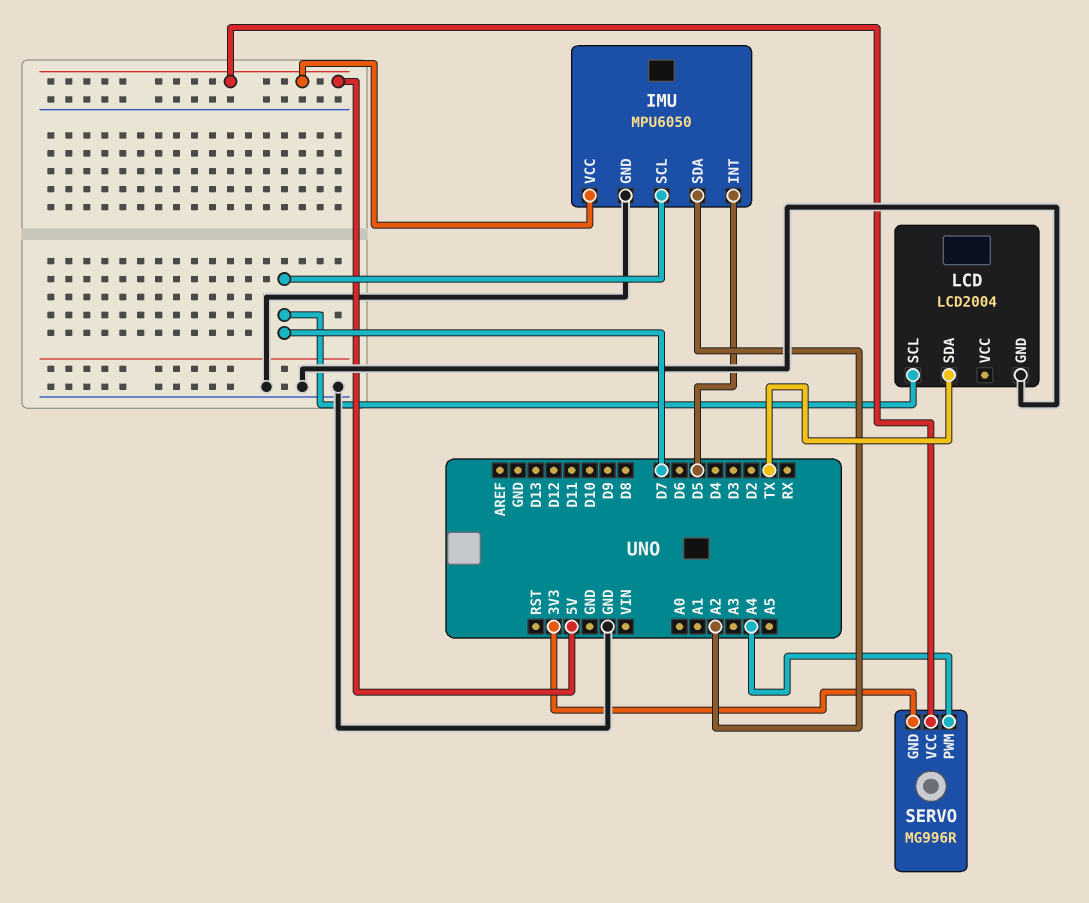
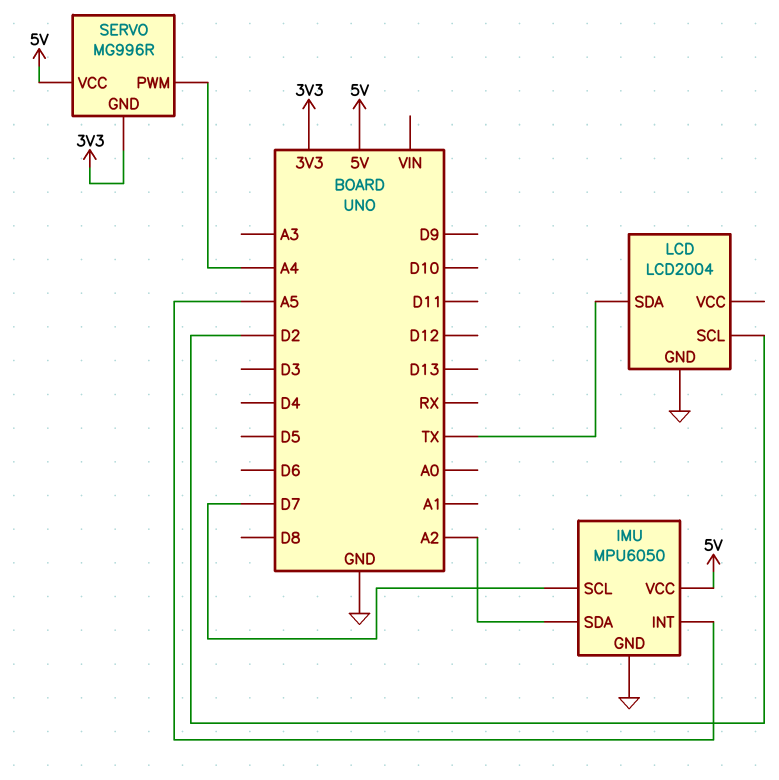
IMU pin INT: D5 -> A5
LCD pin SCL: D7 -> D2

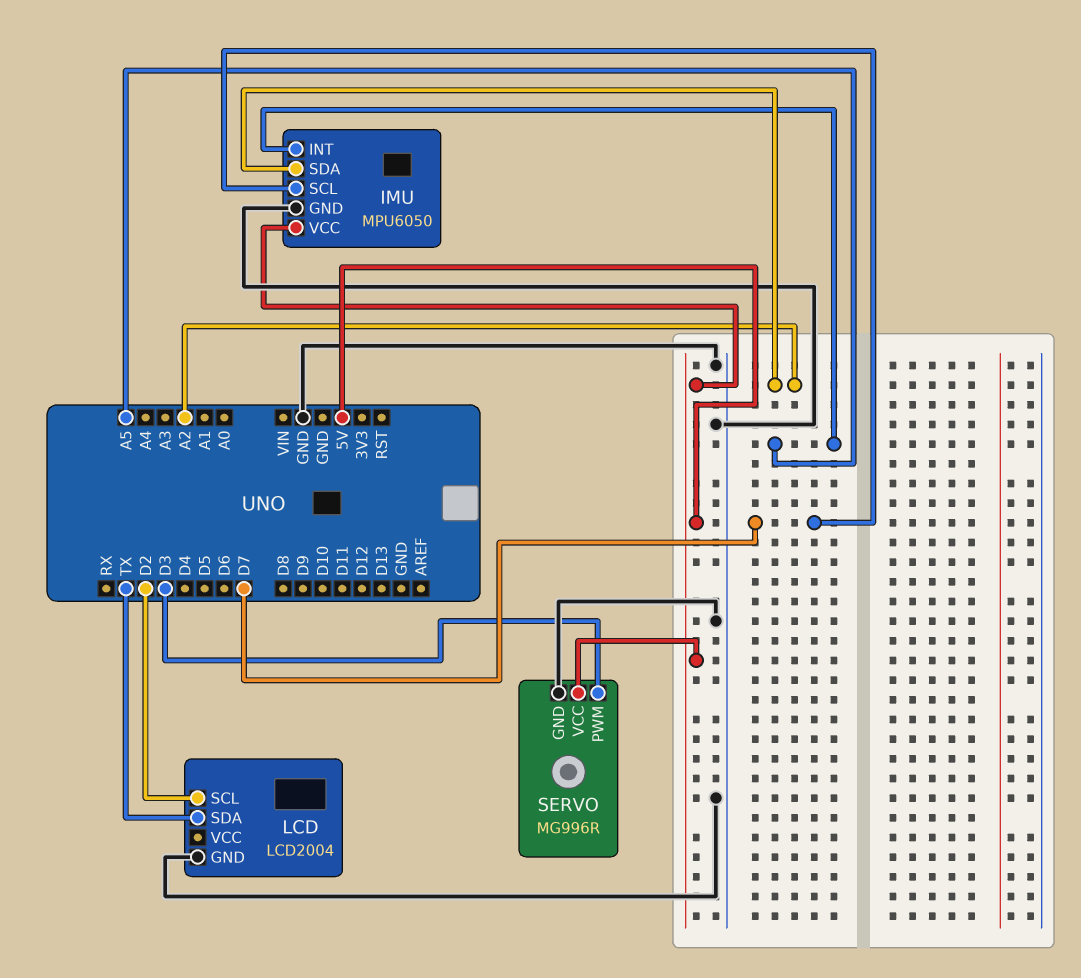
SERVO pin GND: 3V3 -> GND
SERVO pin PWM: A4 -> D3

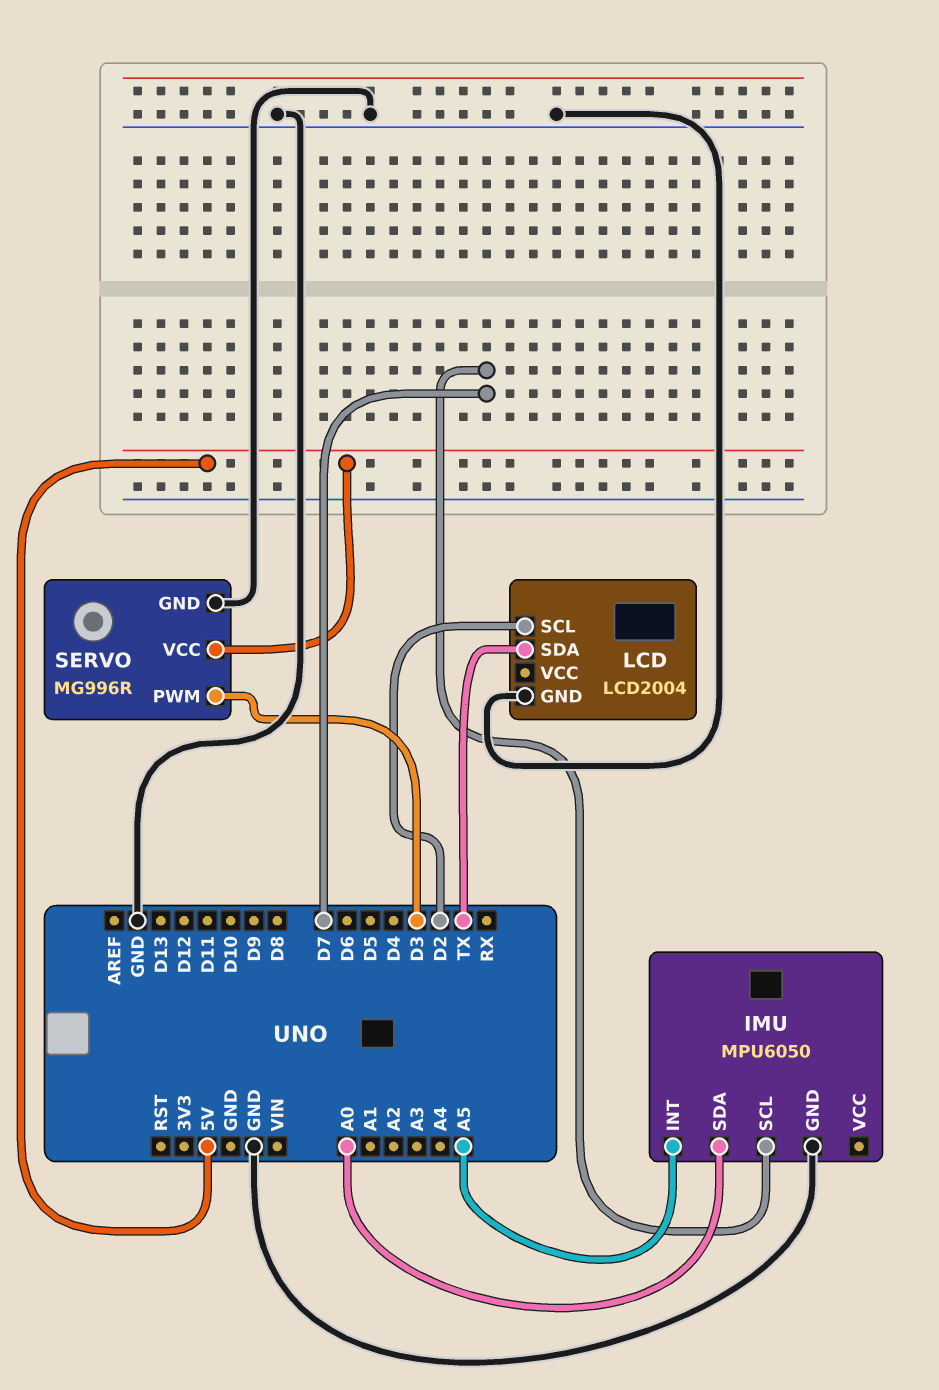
IMU pin SDA: A2 -> A0
IMU pin VCC: 5V -> none

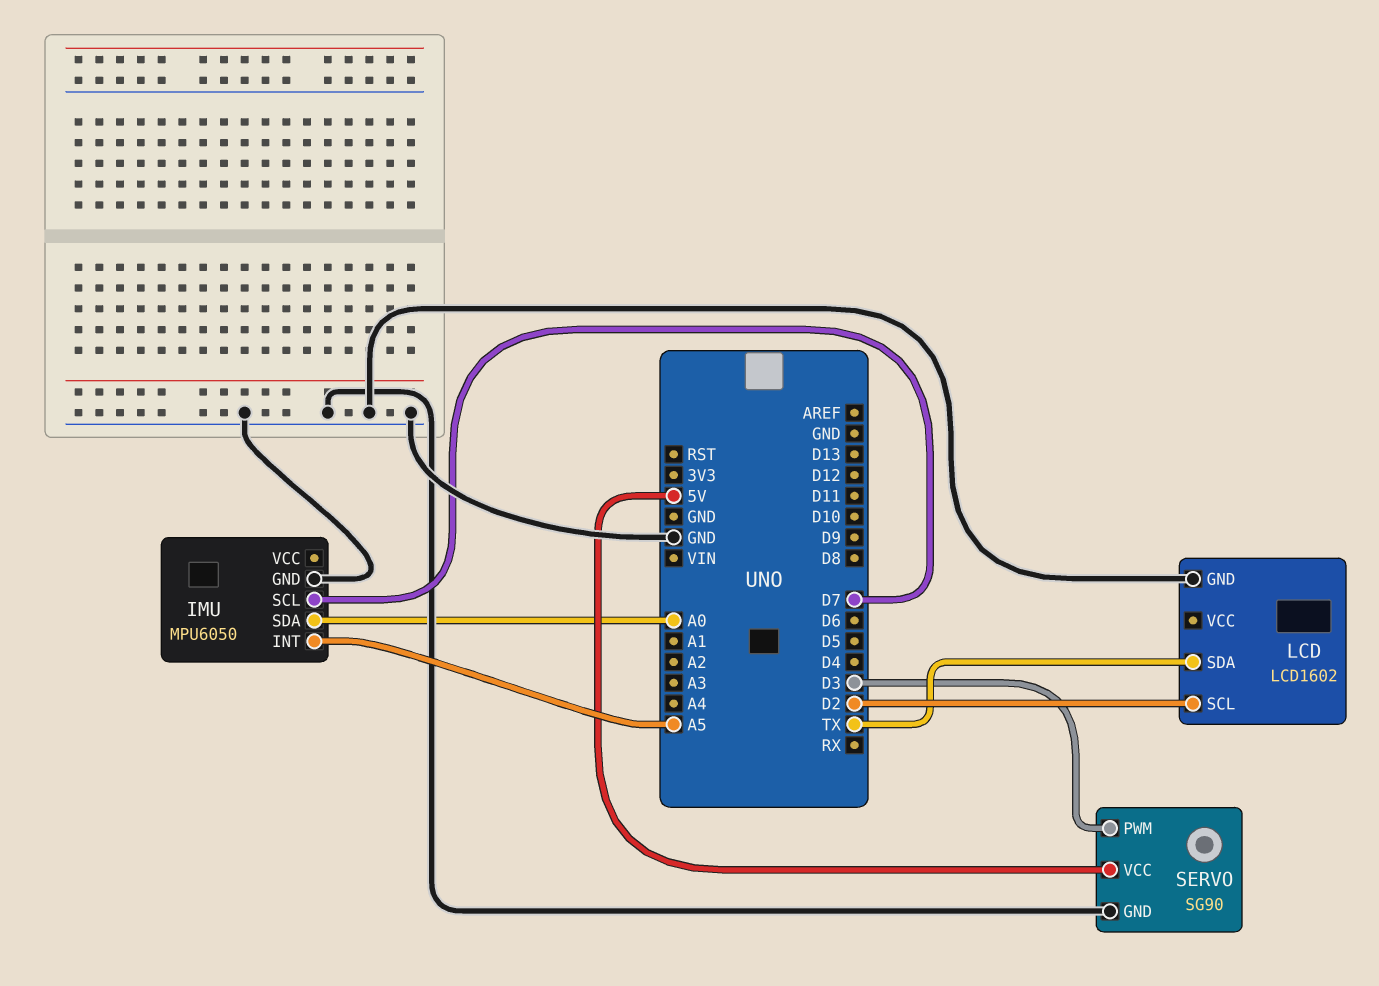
LCD: LCD2004 -> LCD1602
SERVO: MG996R -> SG90

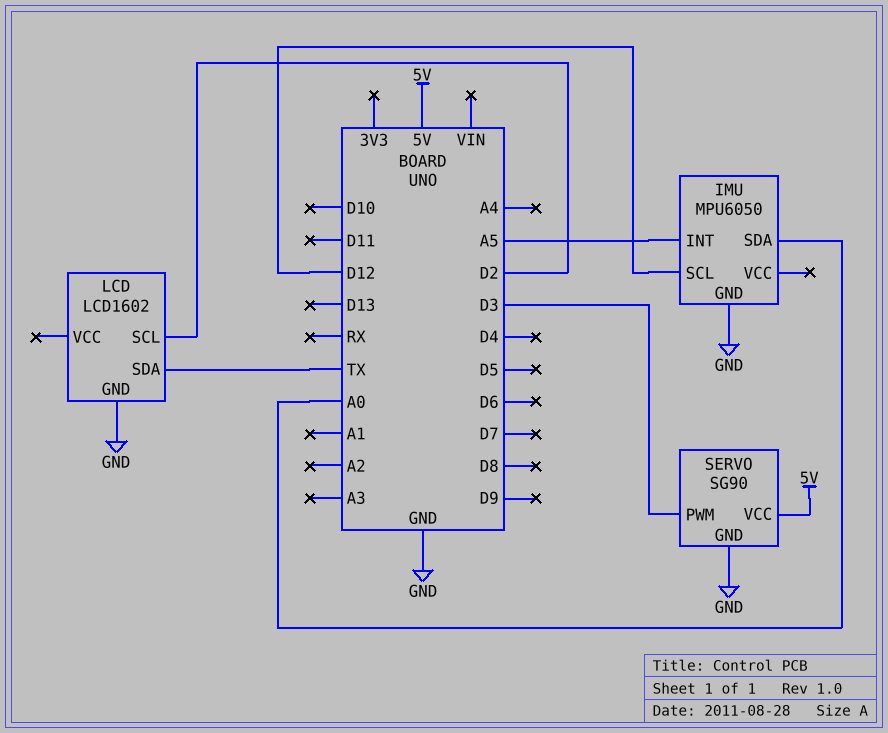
IMU pin SCL: D7 -> D12

